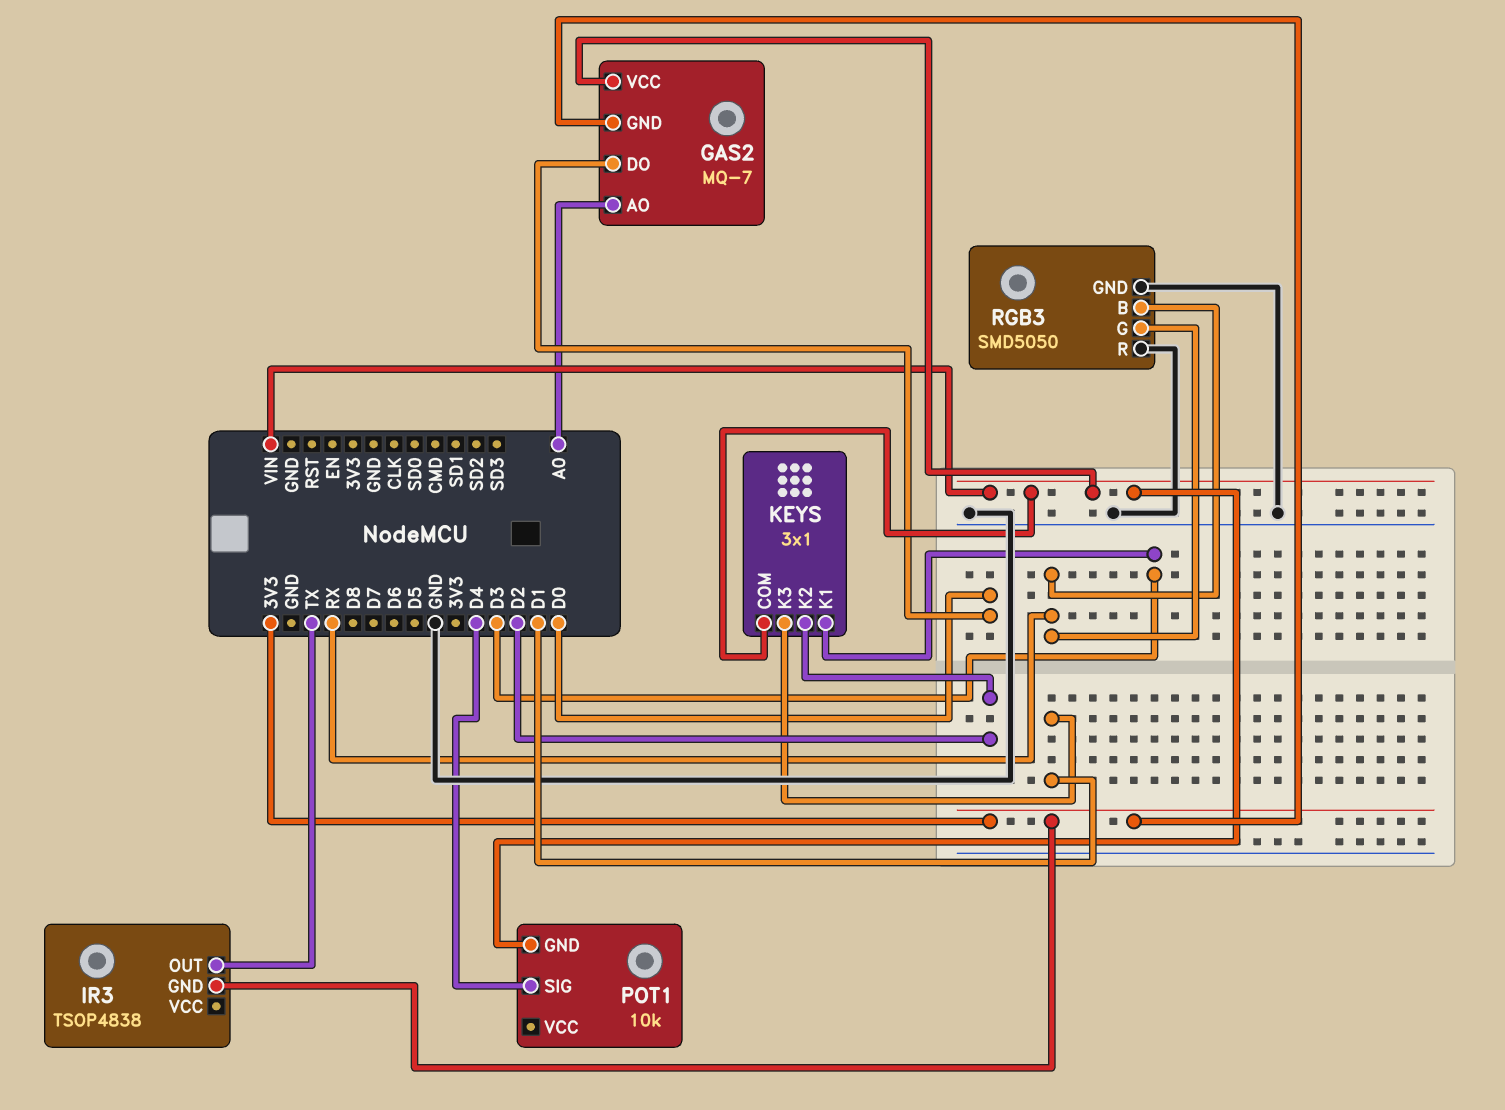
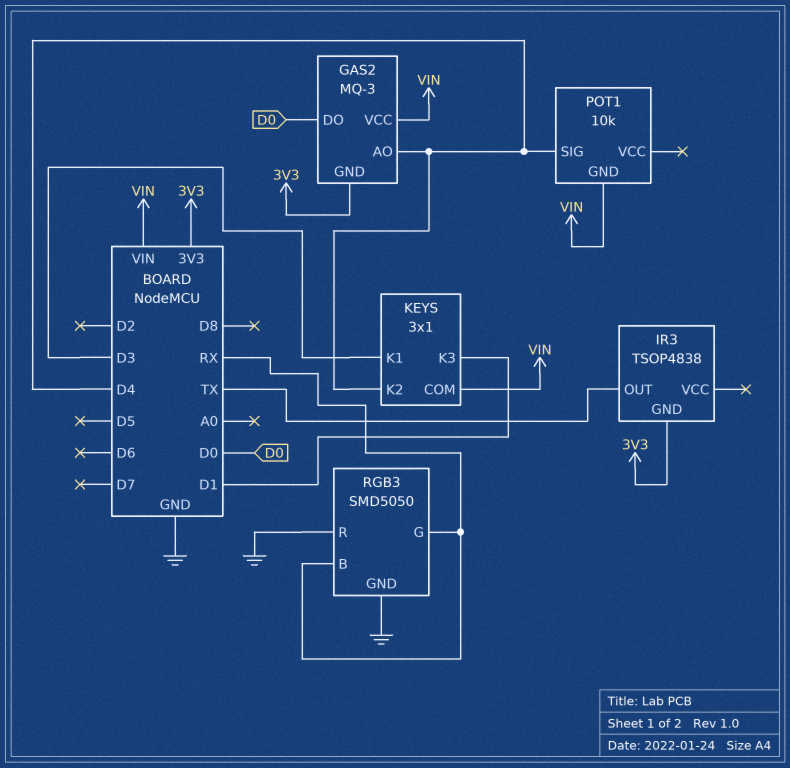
GAS2: MQ-7 -> MQ-3
GAS2 pin AO: A0 -> D4
KEYS pin K2: D2 -> D4

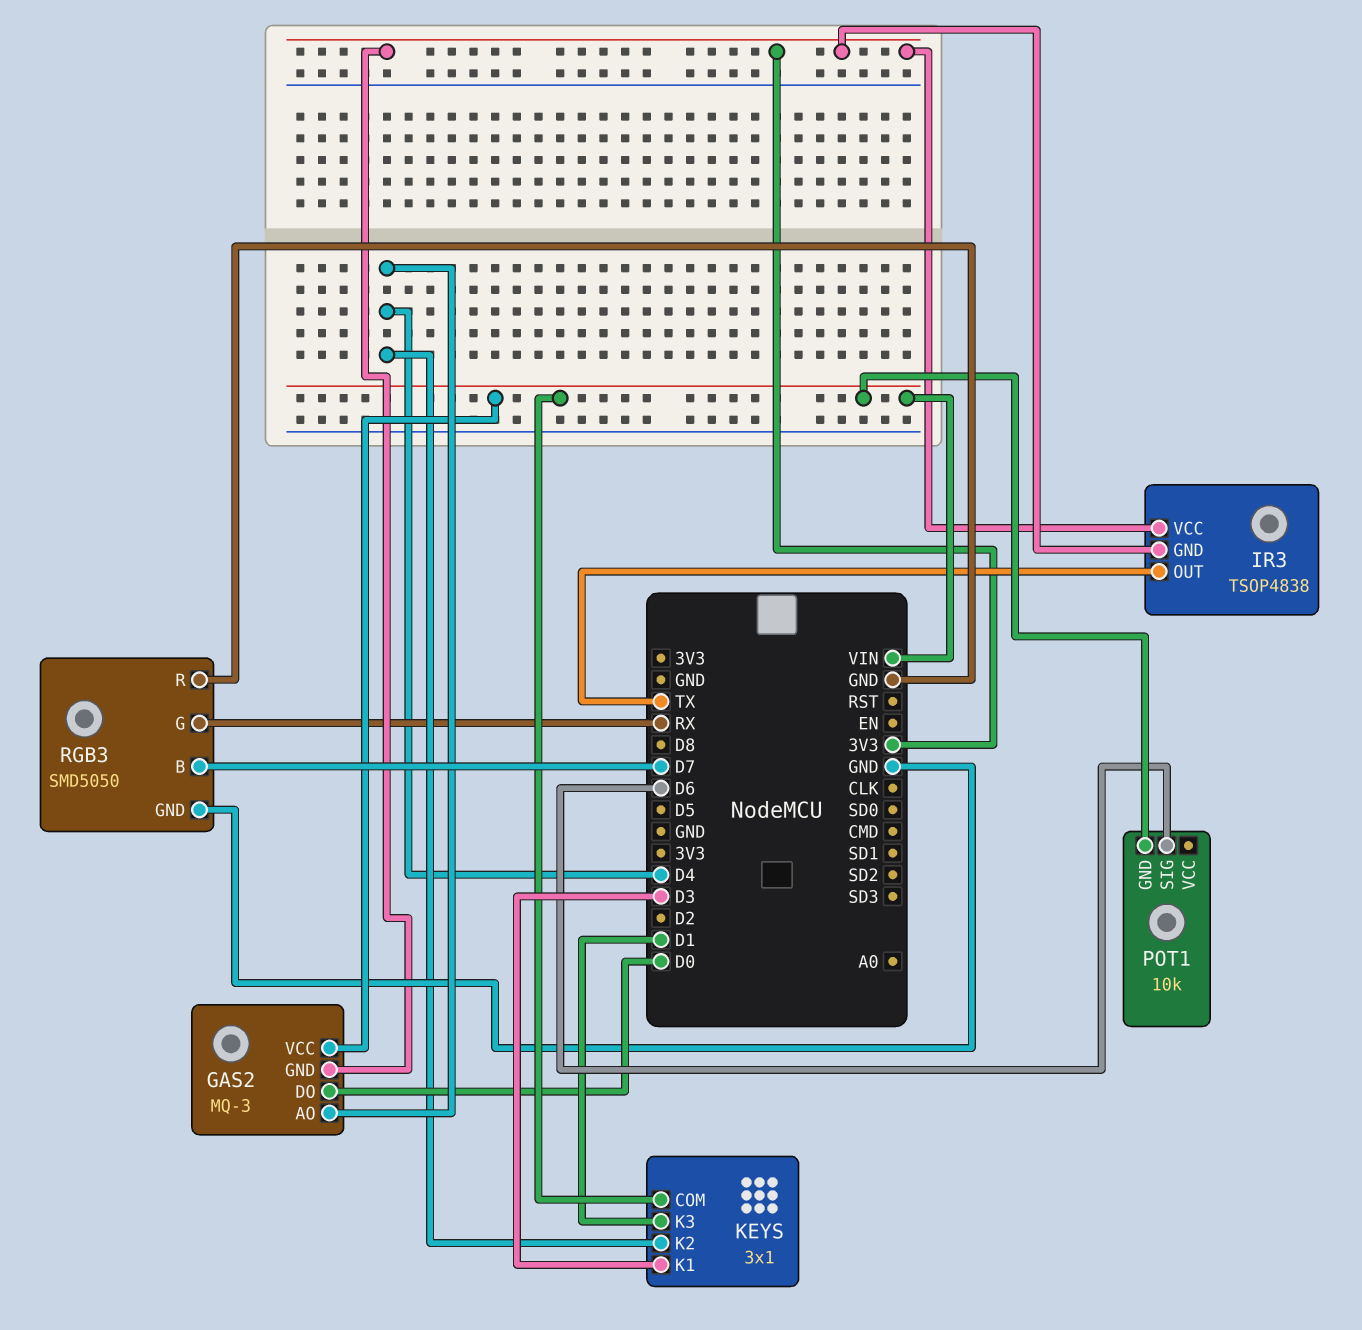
IR3 pin VCC: none -> 3V3
POT1 pin SIG: D4 -> D6
RGB3 pin B: RX -> D7

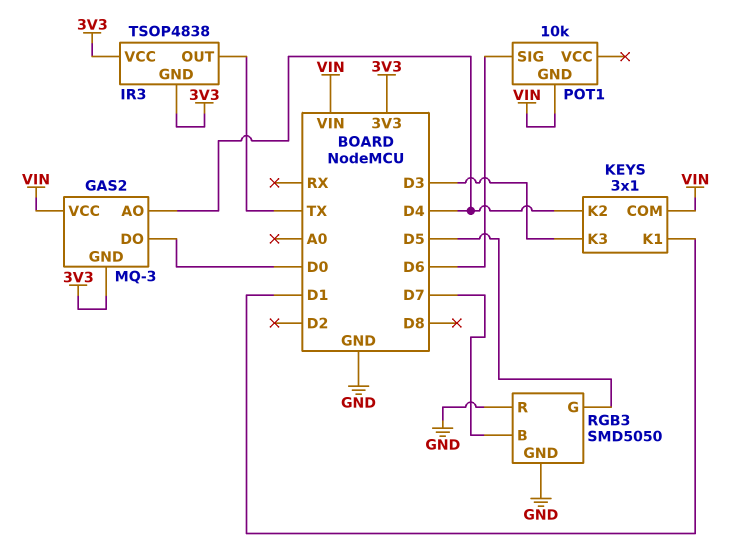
KEYS pin K1: D3 -> D1
KEYS pin K3: D1 -> D3
RGB3 pin G: RX -> D5

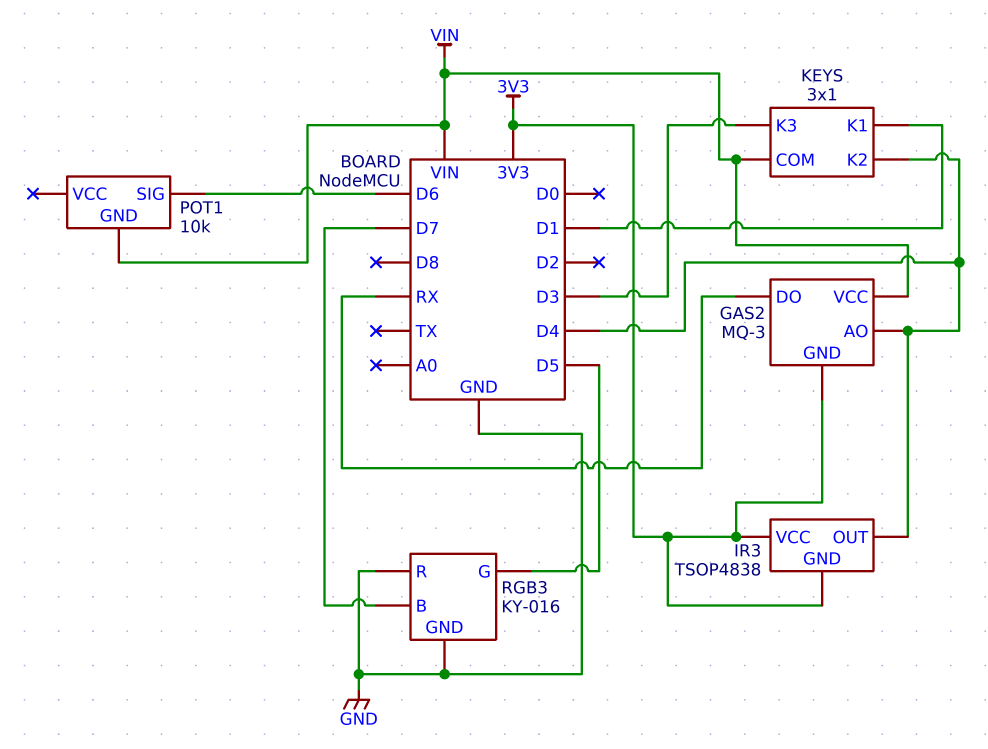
GAS2 pin DO: D0 -> RX
IR3 pin OUT: TX -> D4
RGB3: SMD5050 -> KY-016

